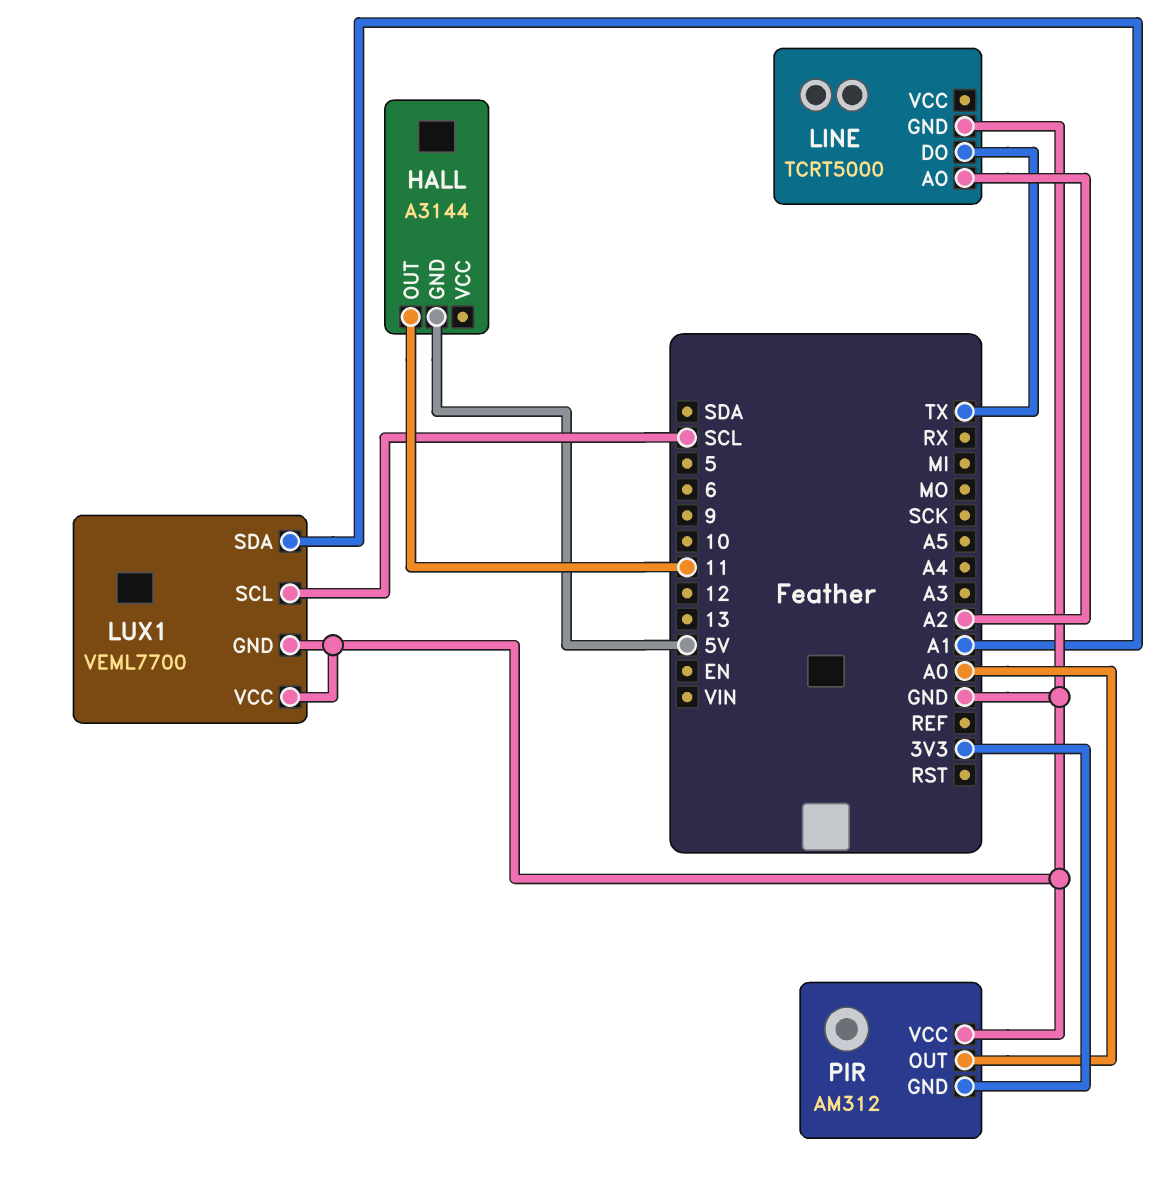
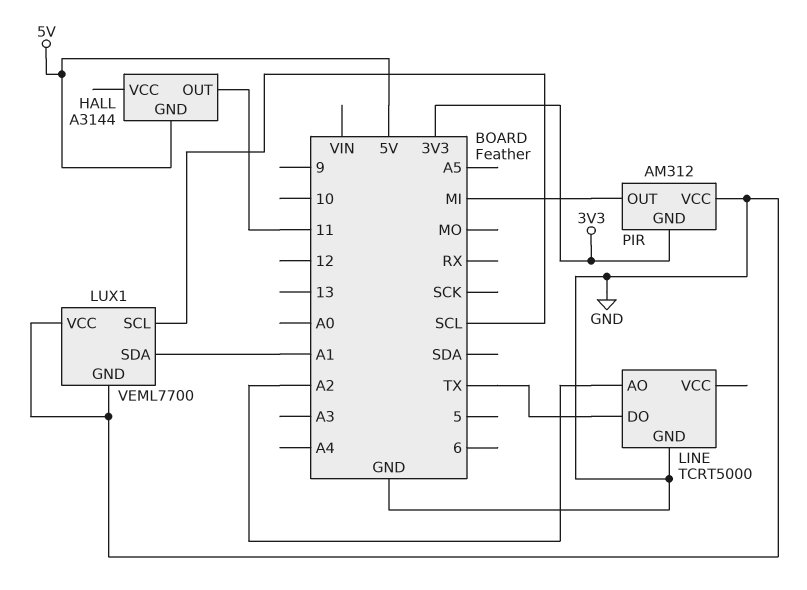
PIR pin OUT: A0 -> MI

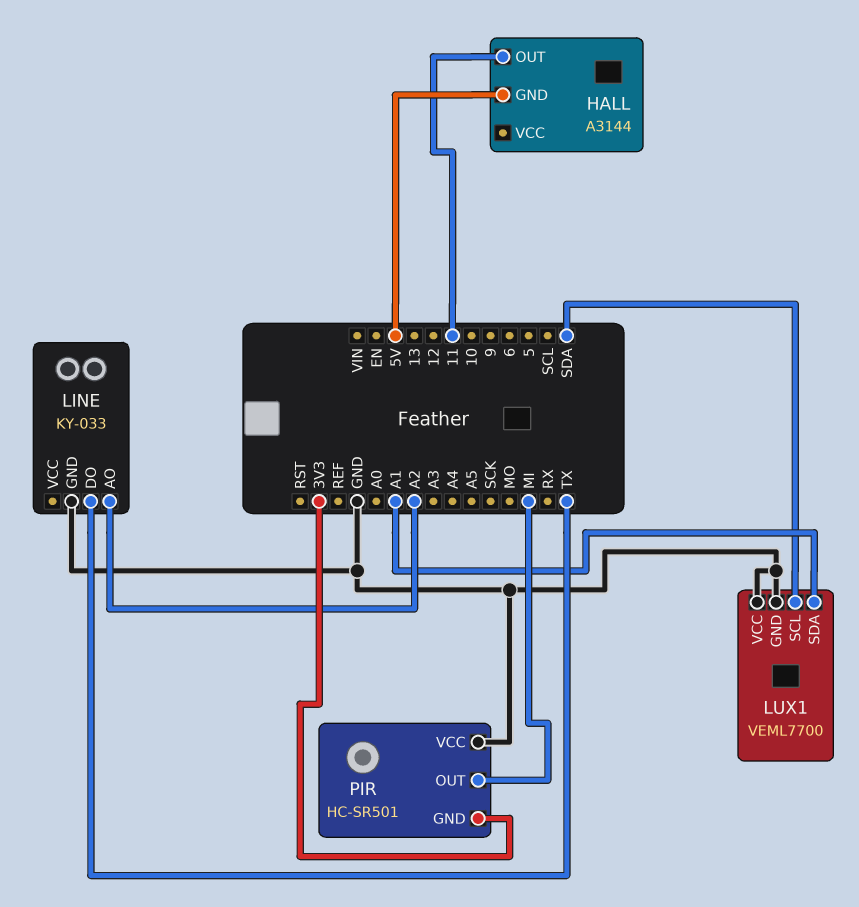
LINE: TCRT5000 -> KY-033
LUX1 pin SCL: SCL -> SDA
PIR: AM312 -> HC-SR501

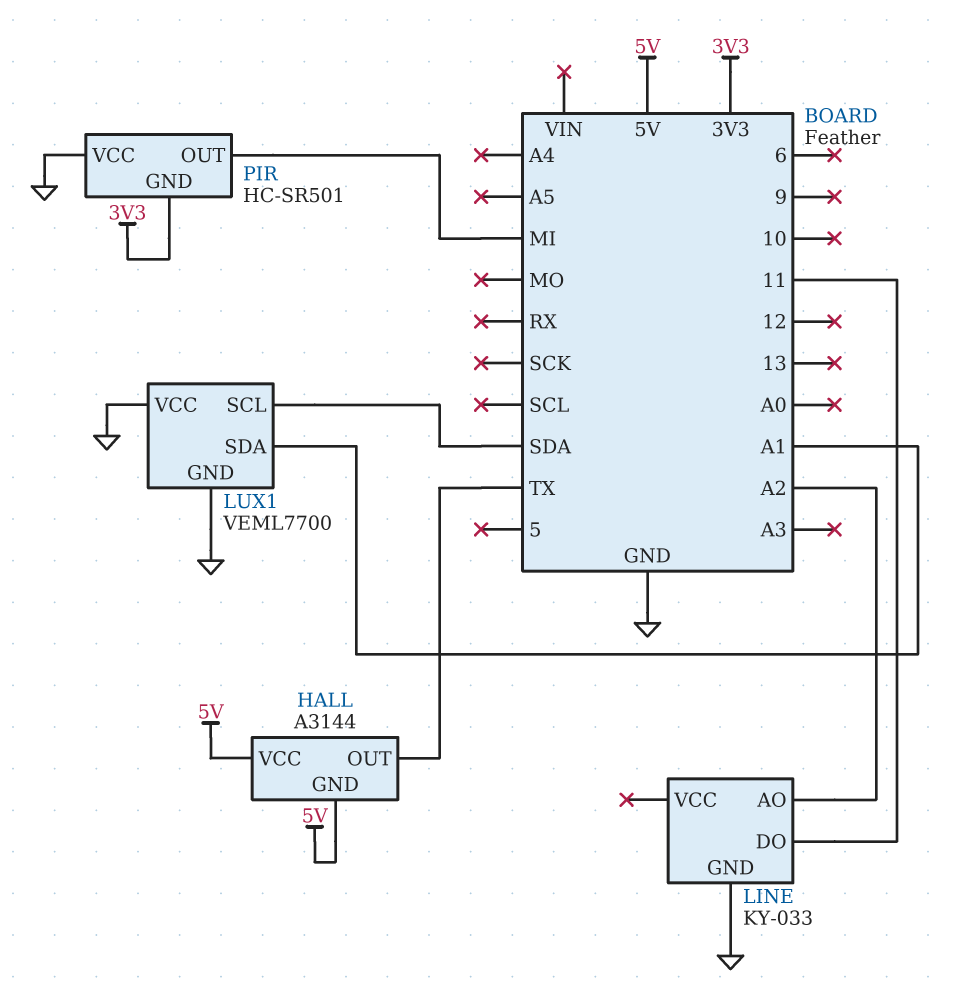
HALL pin OUT: 11 -> TX
HALL pin VCC: none -> 5V
LINE pin DO: TX -> 11

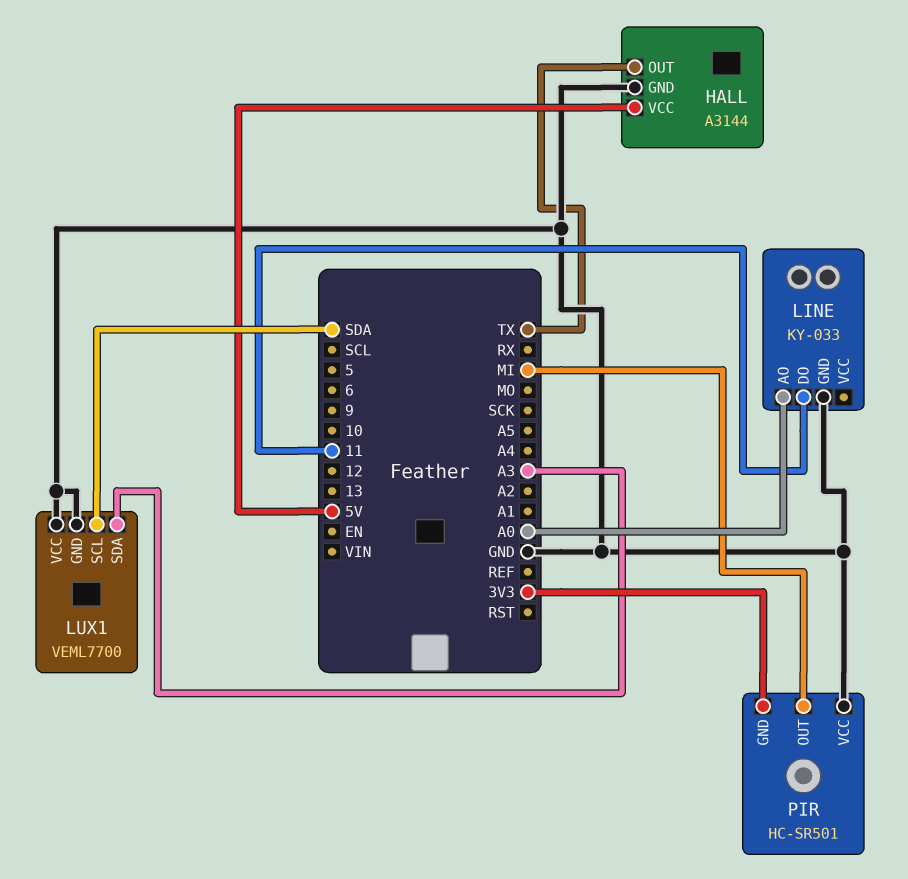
HALL pin GND: 5V -> GND
LINE pin AO: A2 -> A0
LUX1 pin SDA: A1 -> A3

